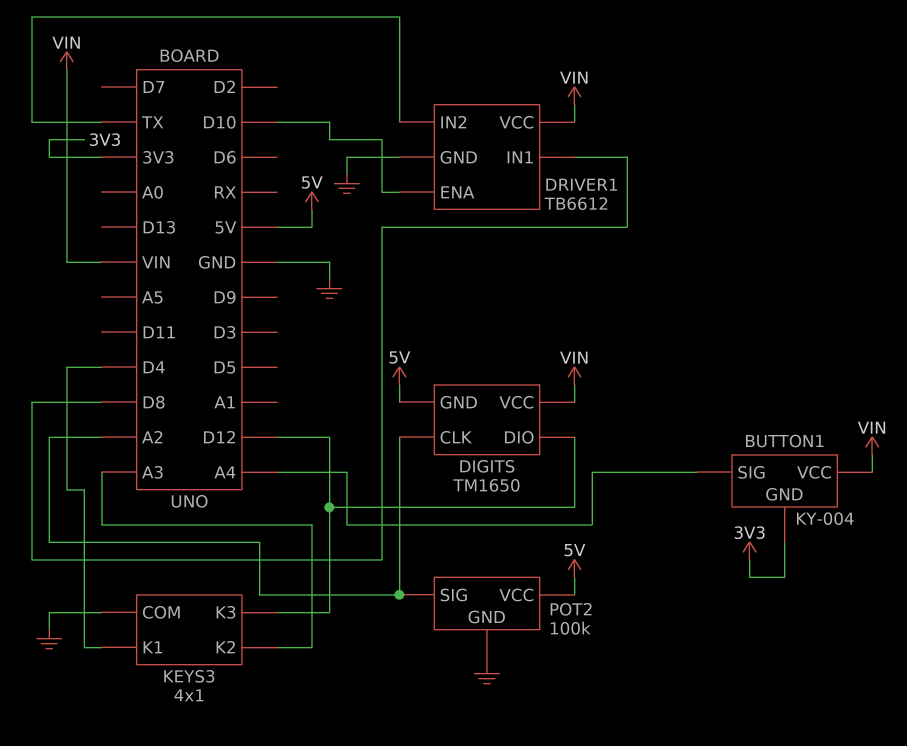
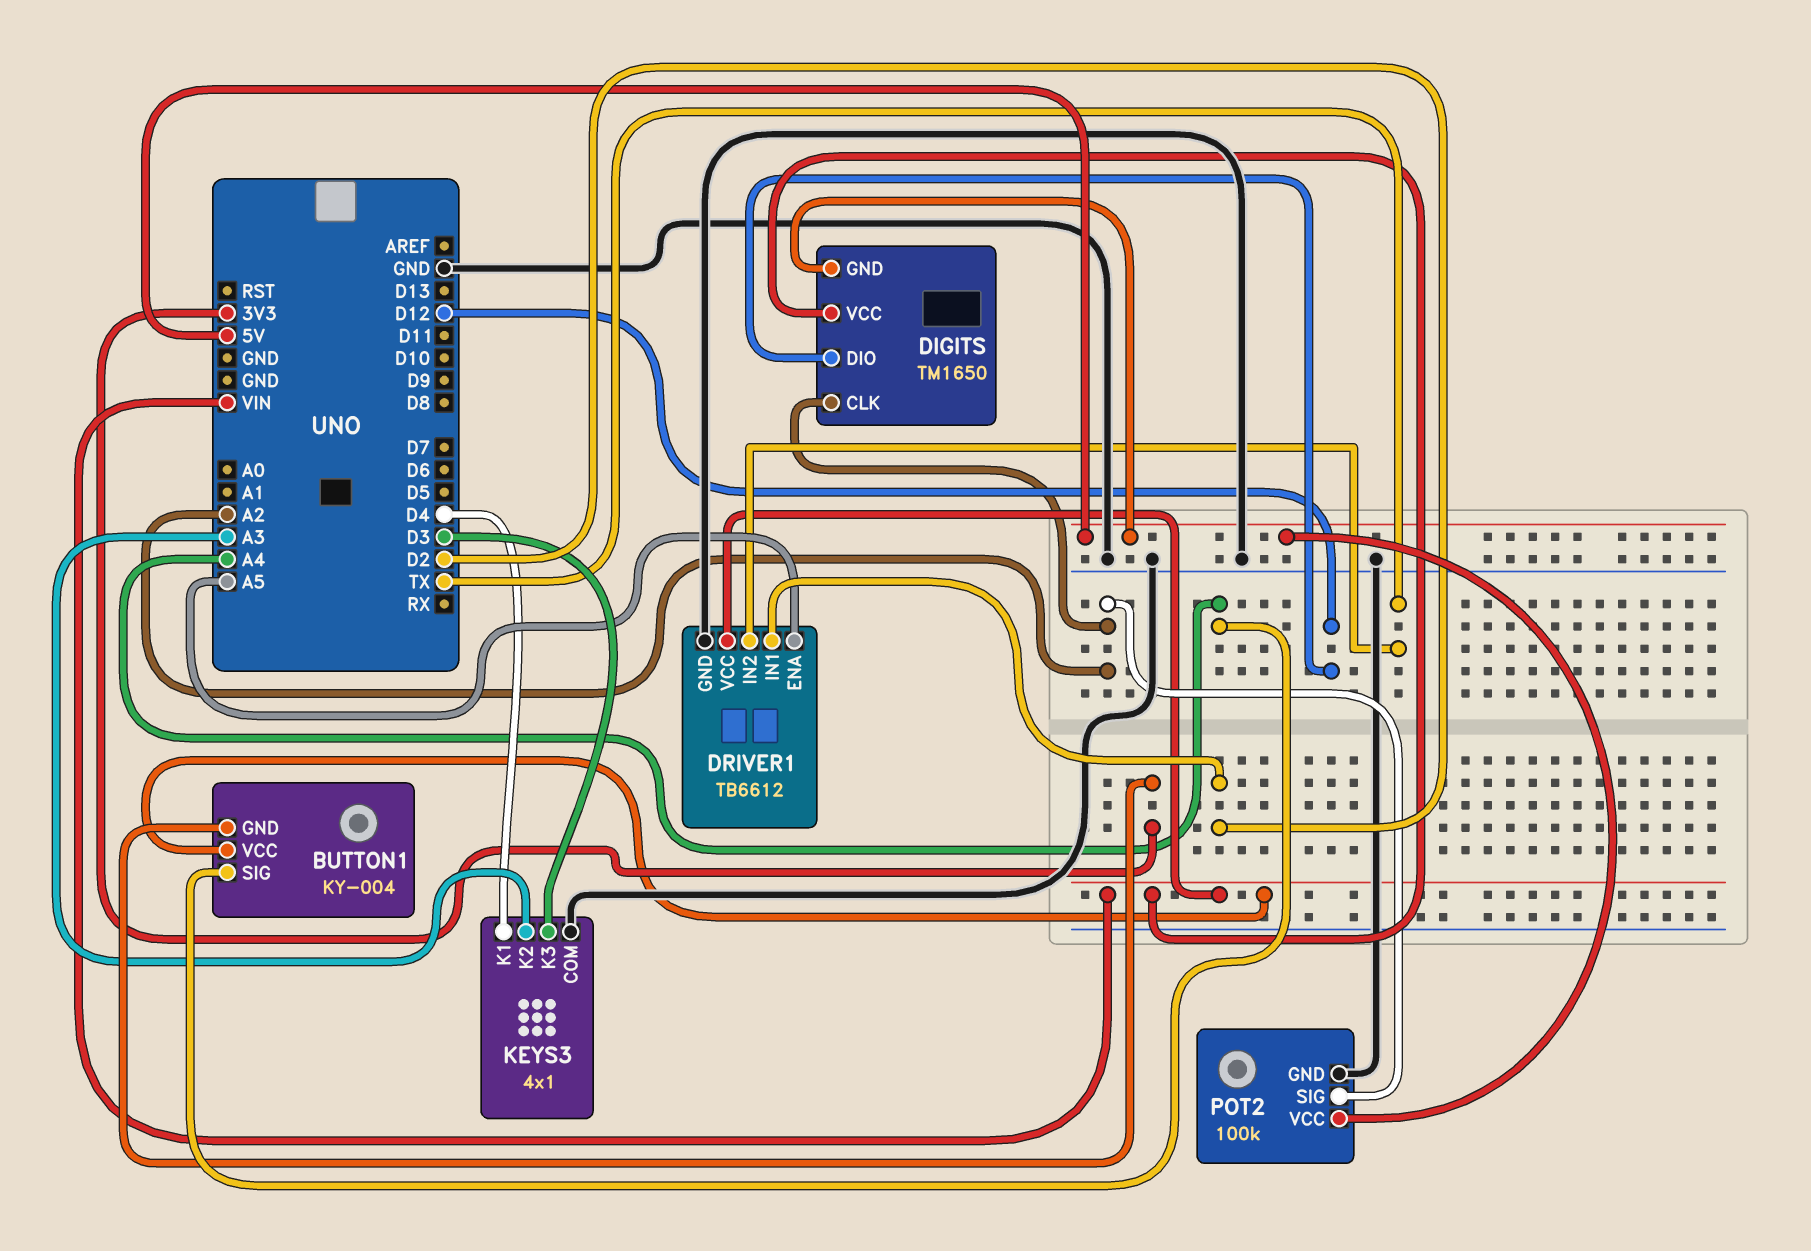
DRIVER1 pin ENA: D10 -> A5
DRIVER1 pin IN1: D8 -> D2
KEYS3 pin K3: D12 -> D3

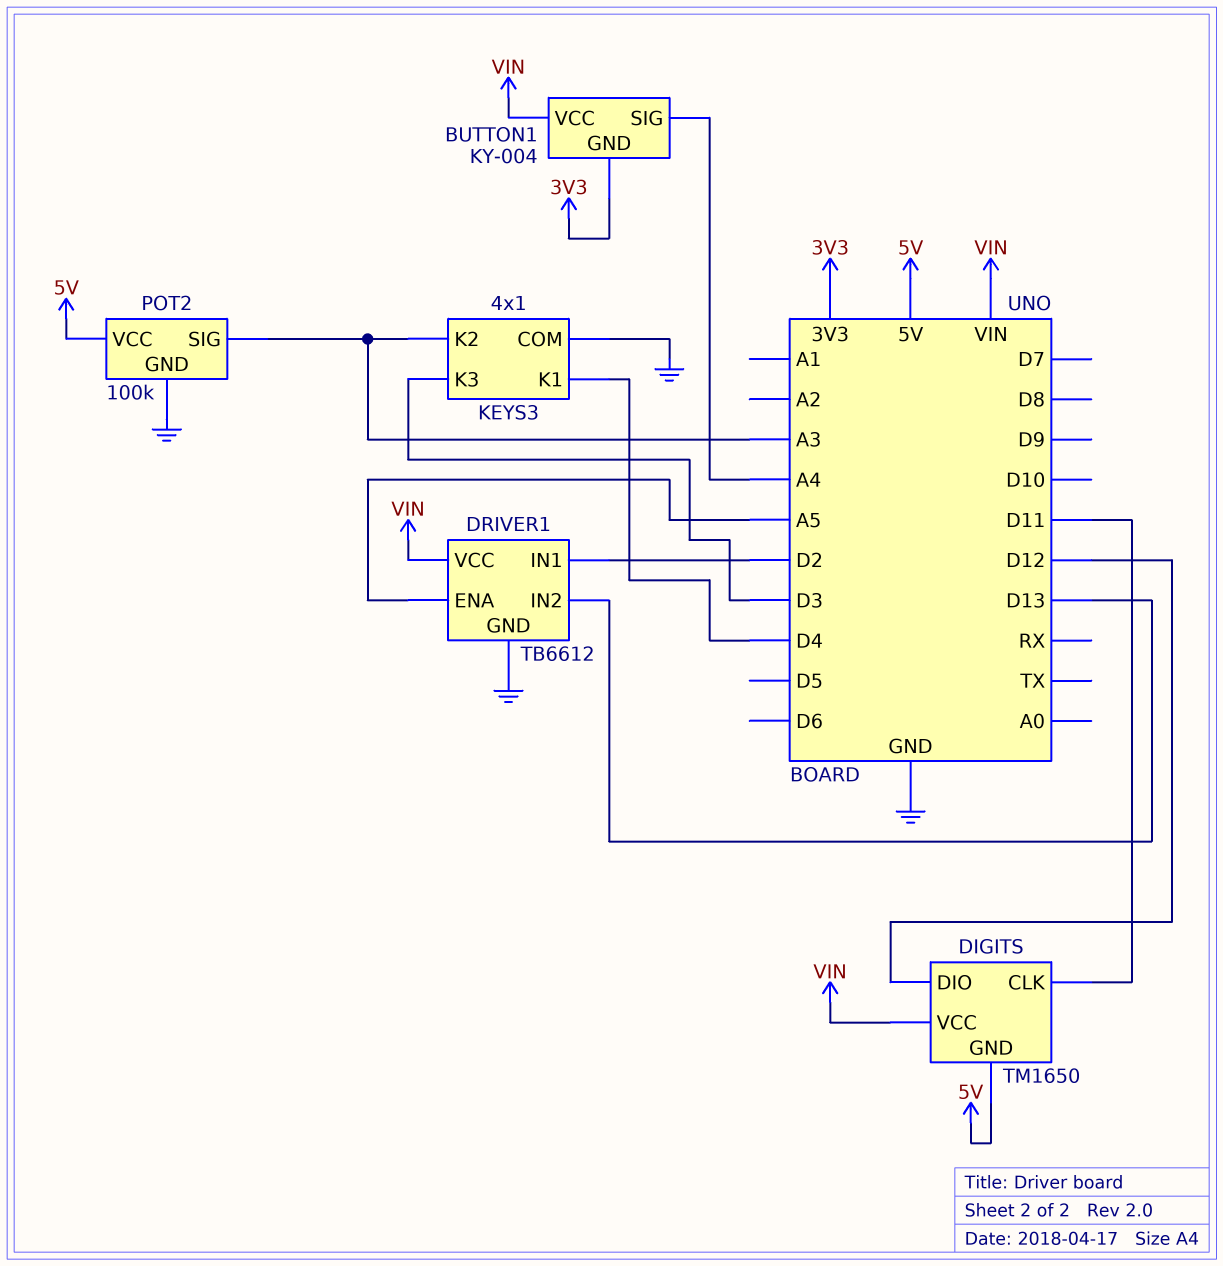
DIGITS pin CLK: A2 -> D11
DRIVER1 pin IN2: TX -> D13
POT2 pin SIG: A2 -> A3

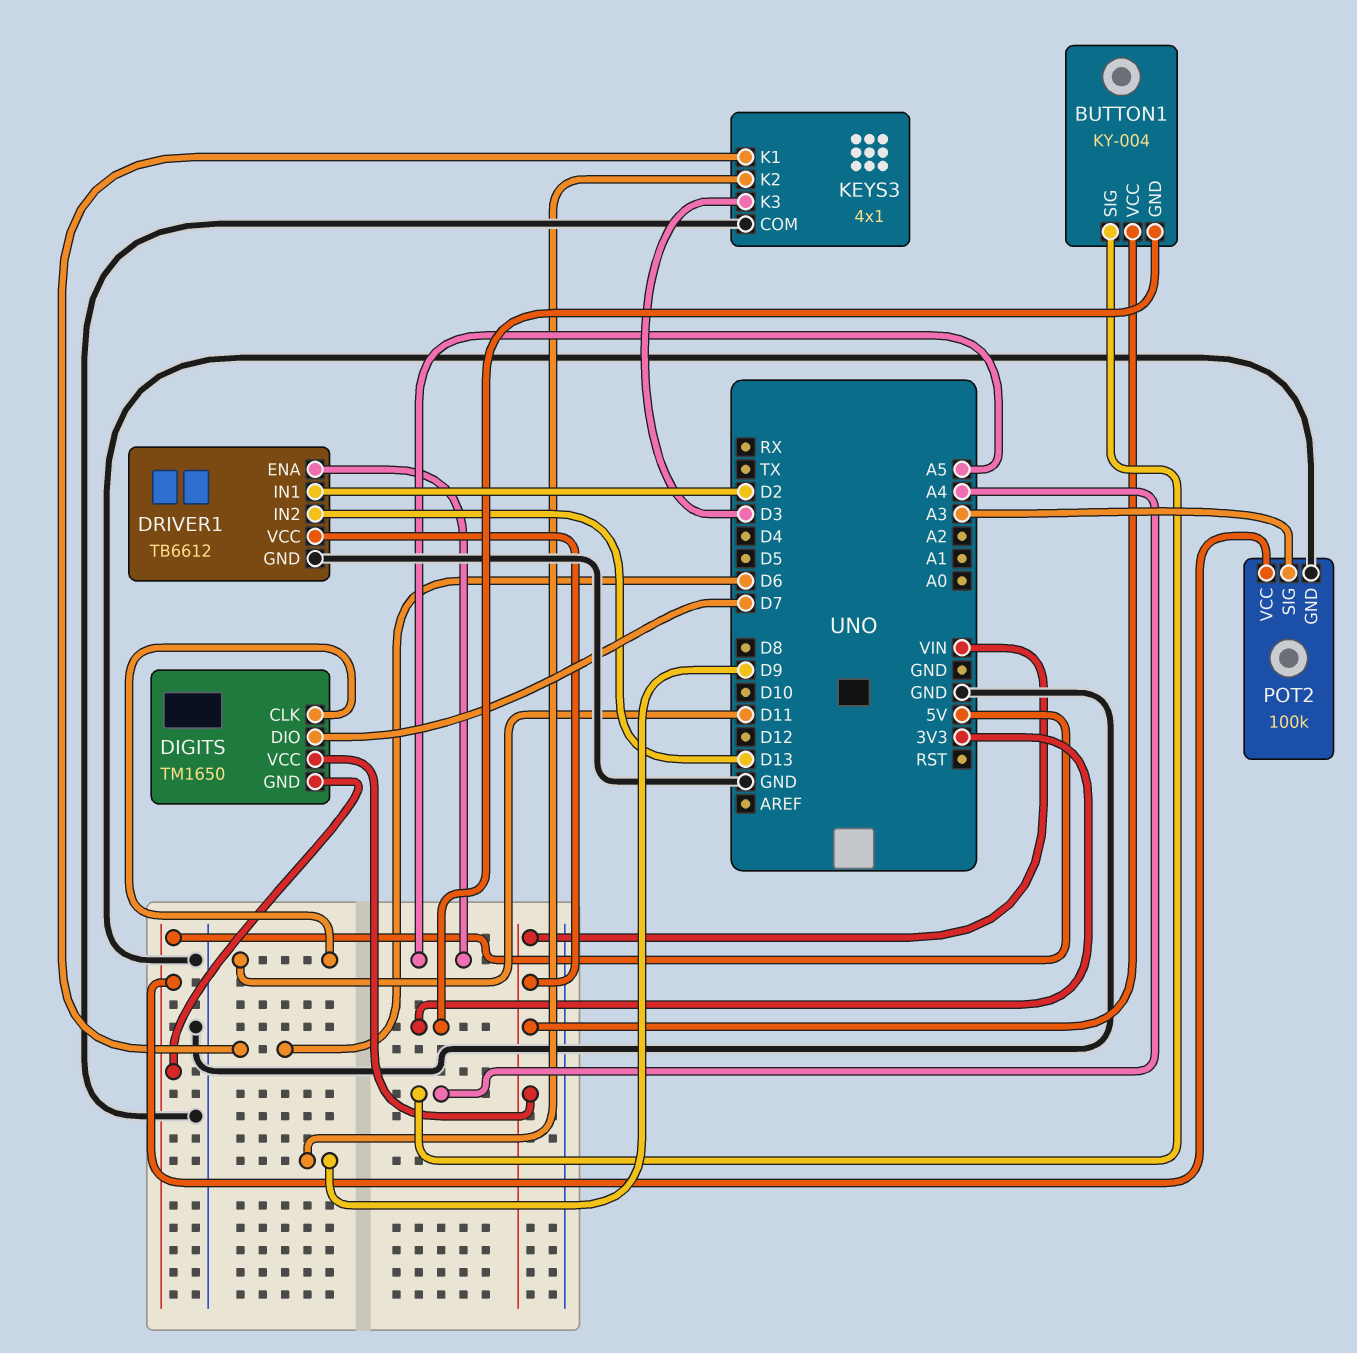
DIGITS pin DIO: D12 -> D7
KEYS3 pin K1: D4 -> D6
KEYS3 pin K2: A3 -> D9

